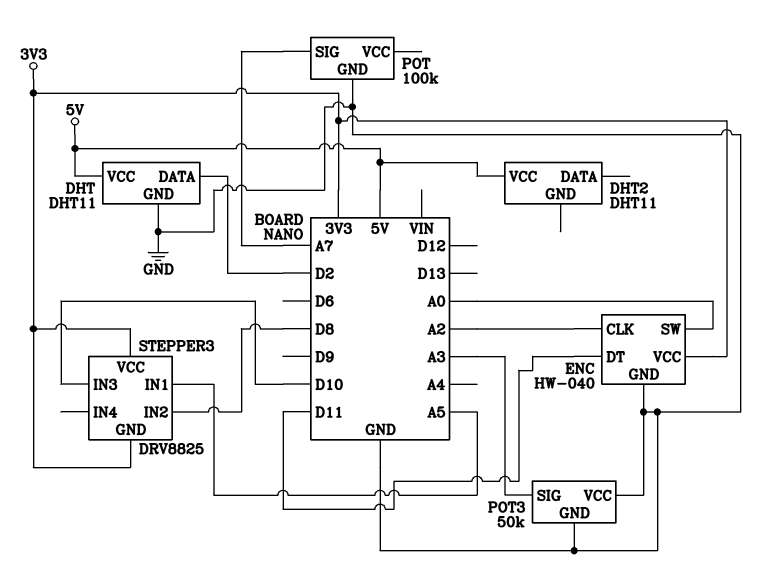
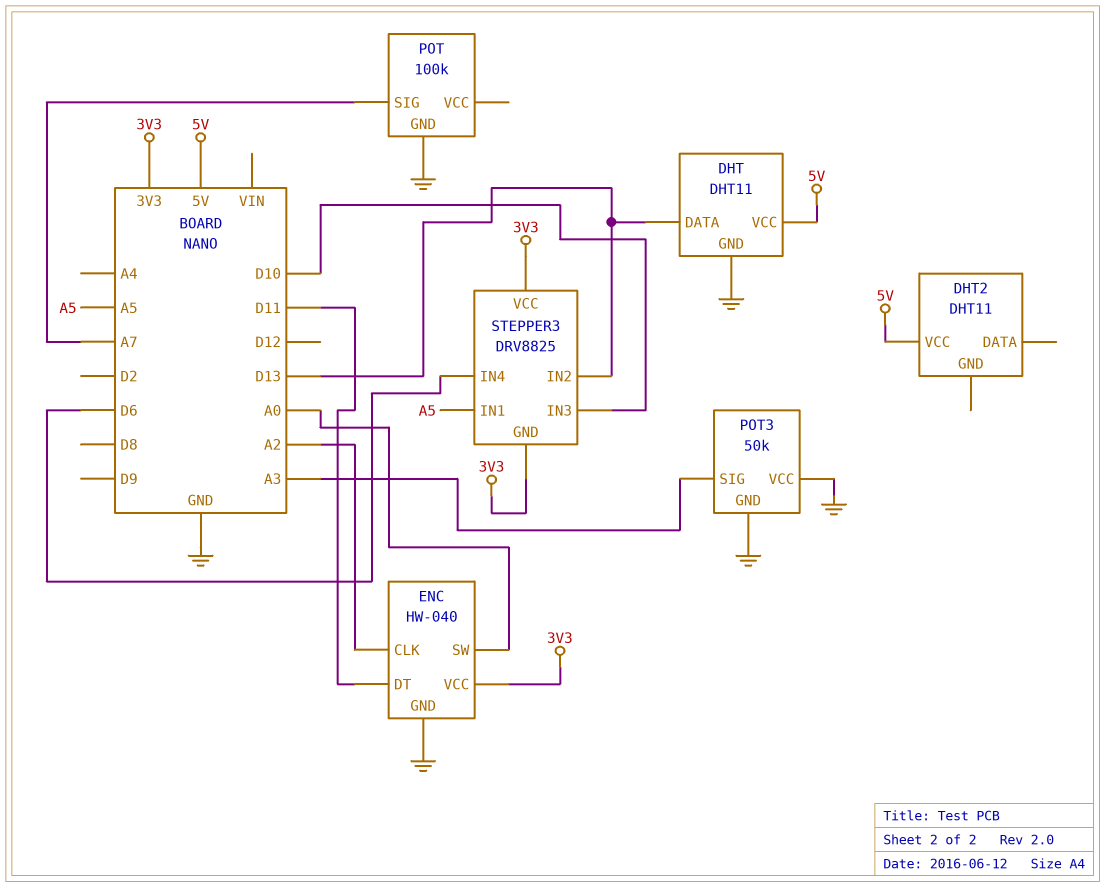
DHT pin DATA: D2 -> D13
STEPPER3 pin IN2: D8 -> D13
STEPPER3 pin IN4: none -> D6

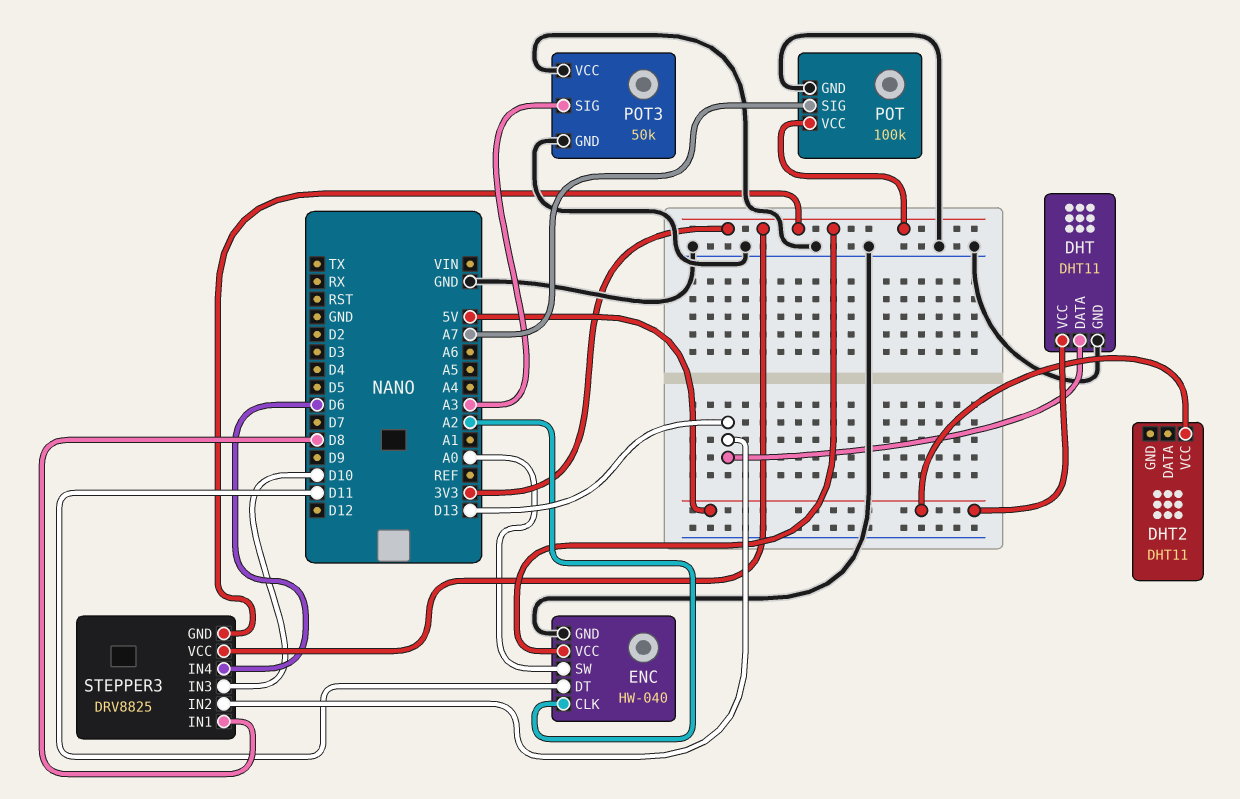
POT pin VCC: none -> 3V3
STEPPER3 pin IN1: A5 -> D8

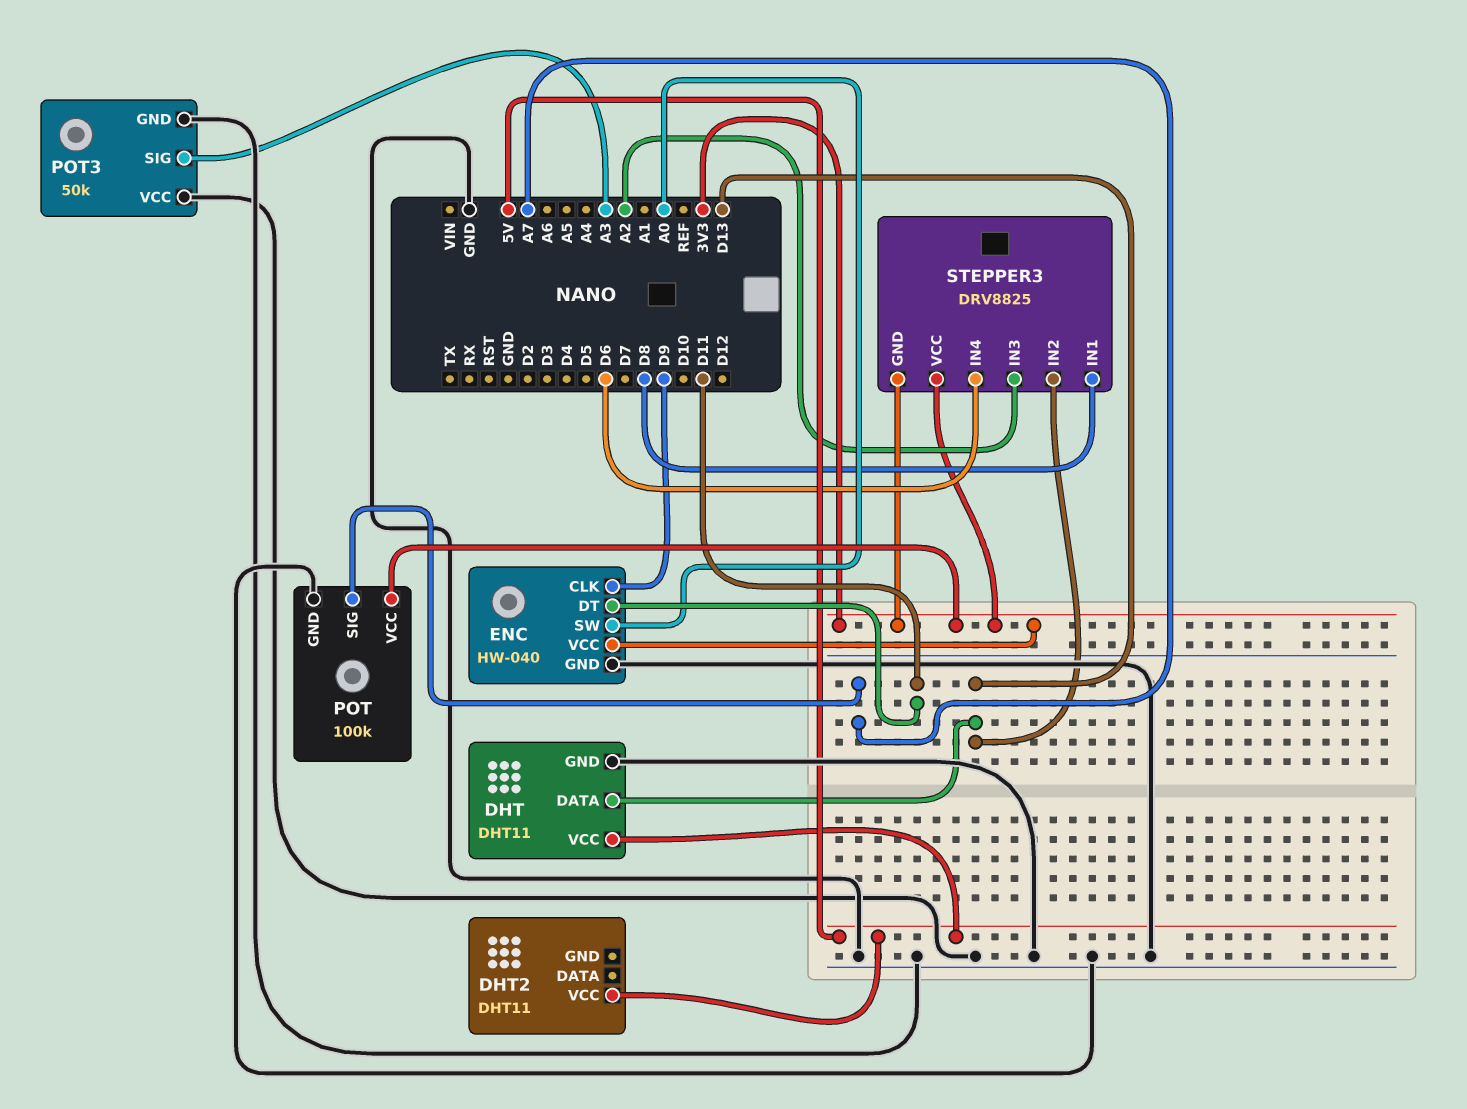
ENC pin CLK: A2 -> D9
STEPPER3 pin IN3: D10 -> A2

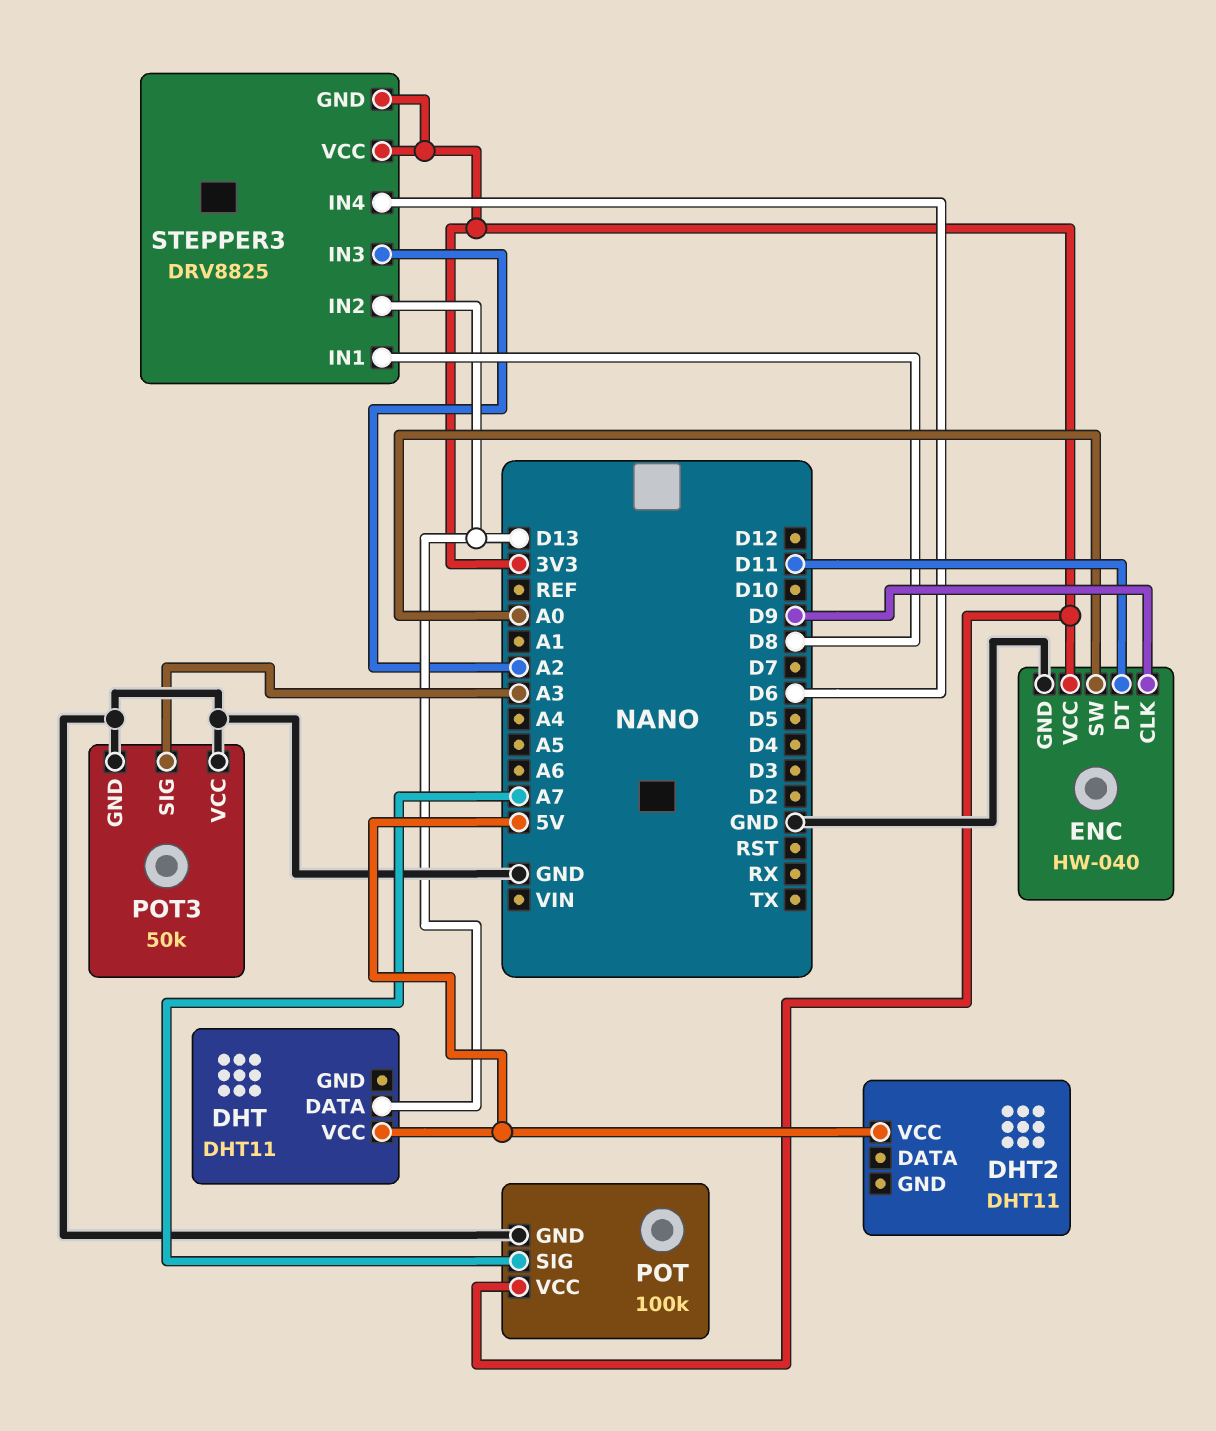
DHT pin GND: GND -> none

